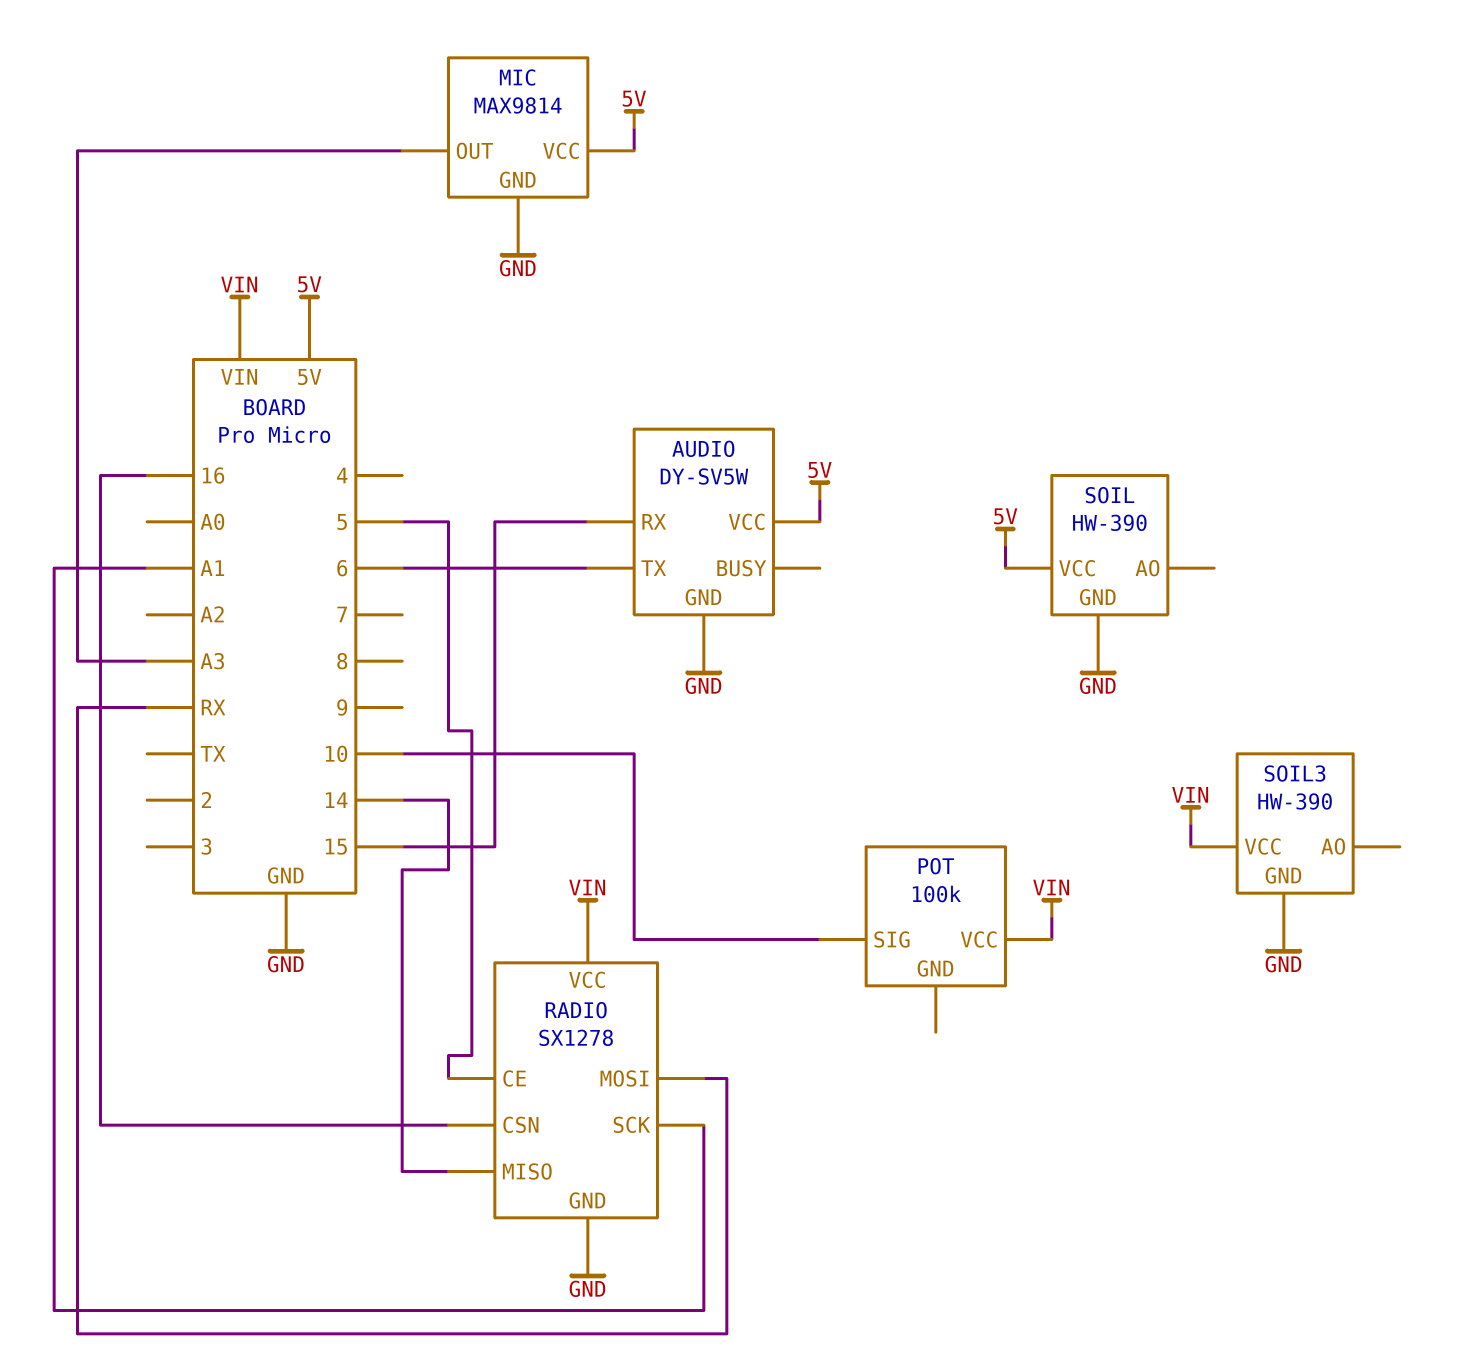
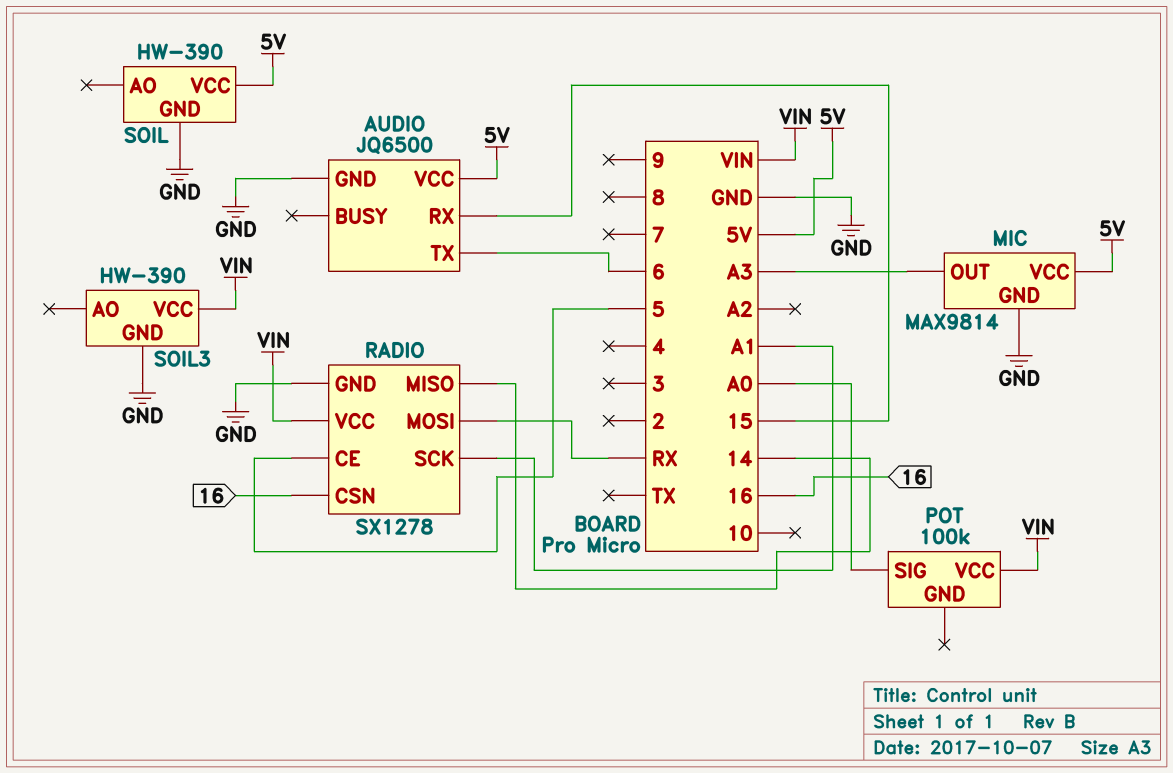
AUDIO: DY-SV5W -> JQ6500
POT pin SIG: 10 -> A0

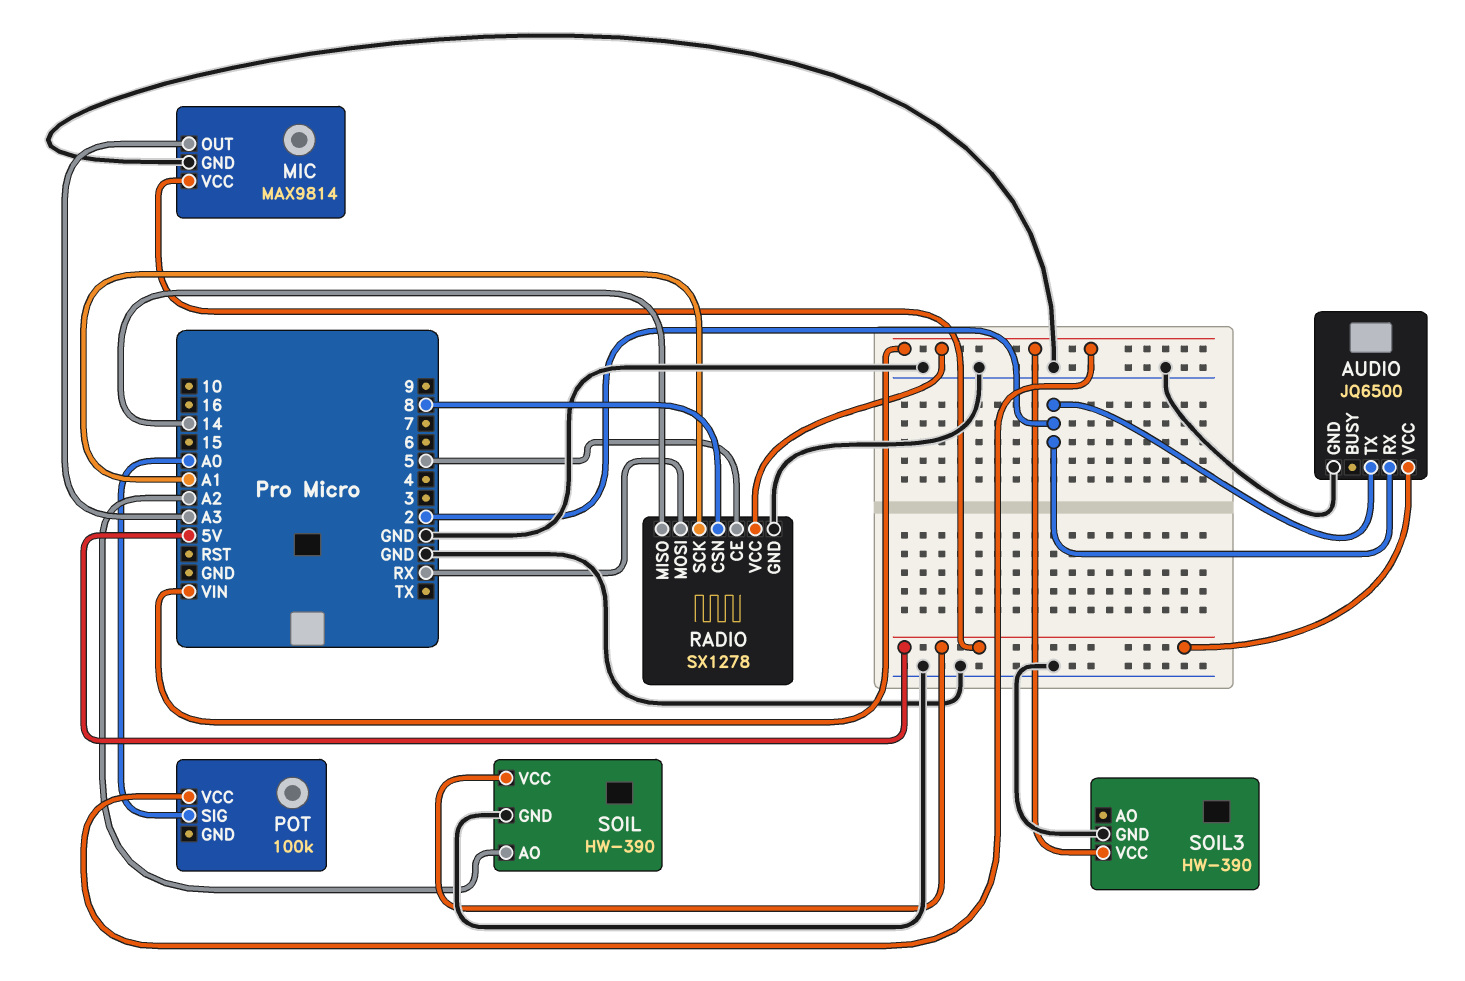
AUDIO pin RX: 15 -> 2
AUDIO pin TX: 6 -> 2
RADIO pin CSN: 16 -> 8
SOIL pin AO: none -> A2

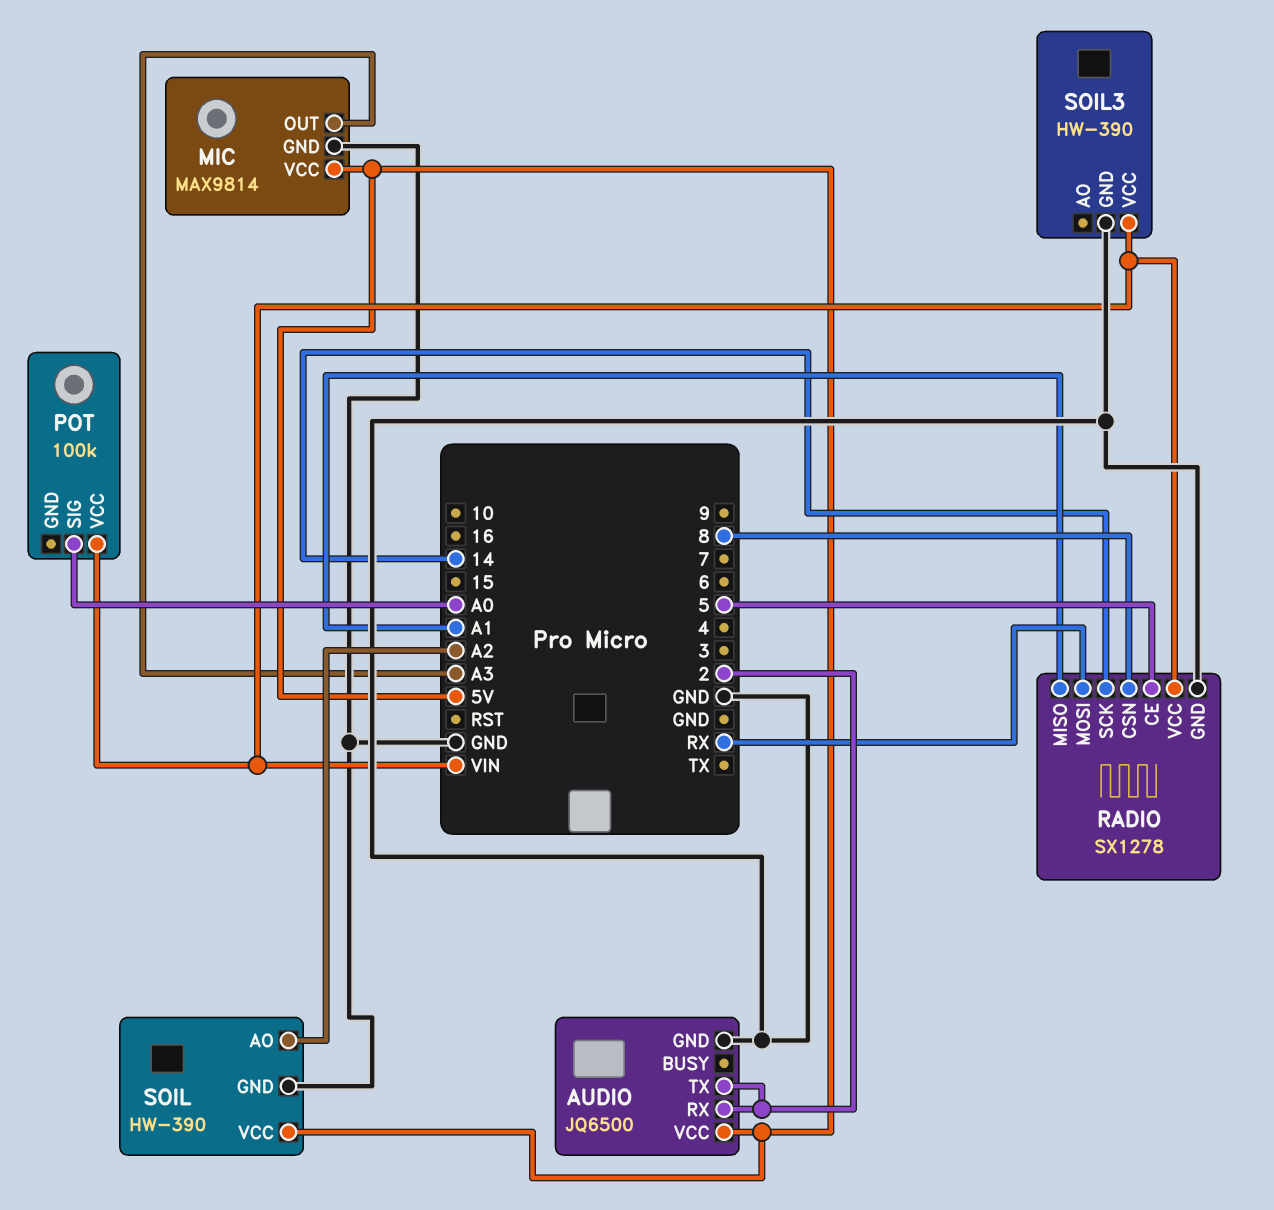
RADIO pin MISO: 14 -> A1
RADIO pin SCK: A1 -> 14

